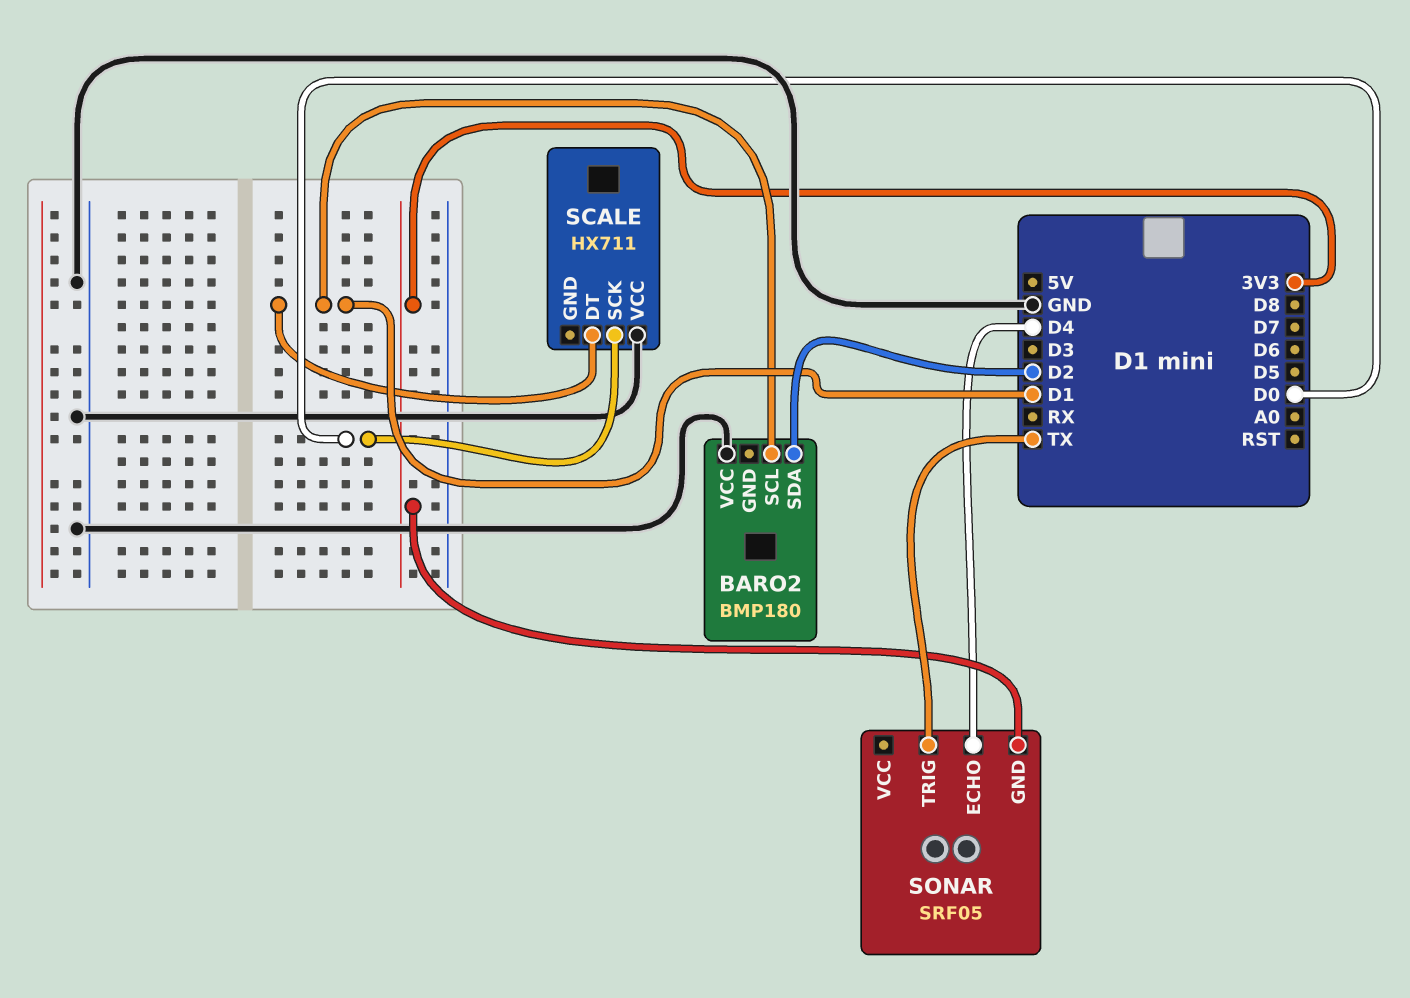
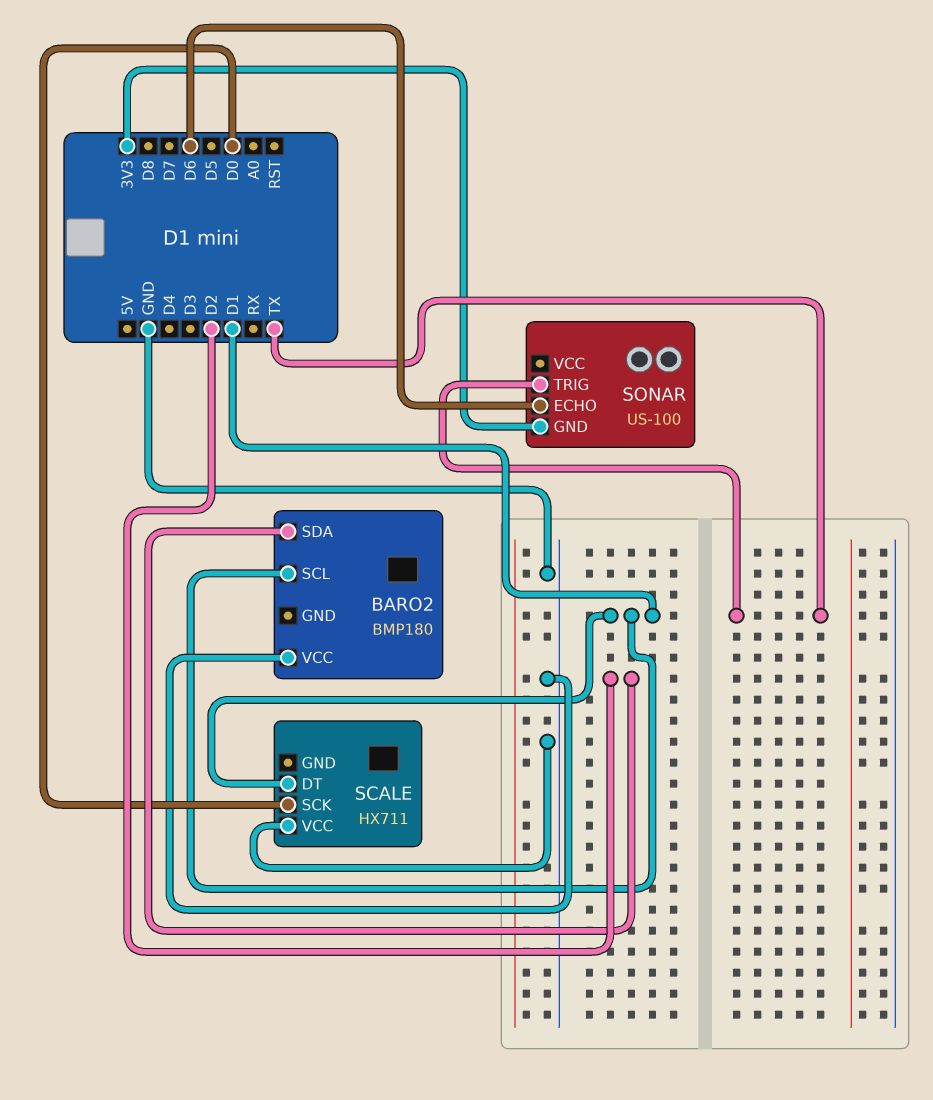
SONAR: SRF05 -> US-100
SONAR pin ECHO: D4 -> D6

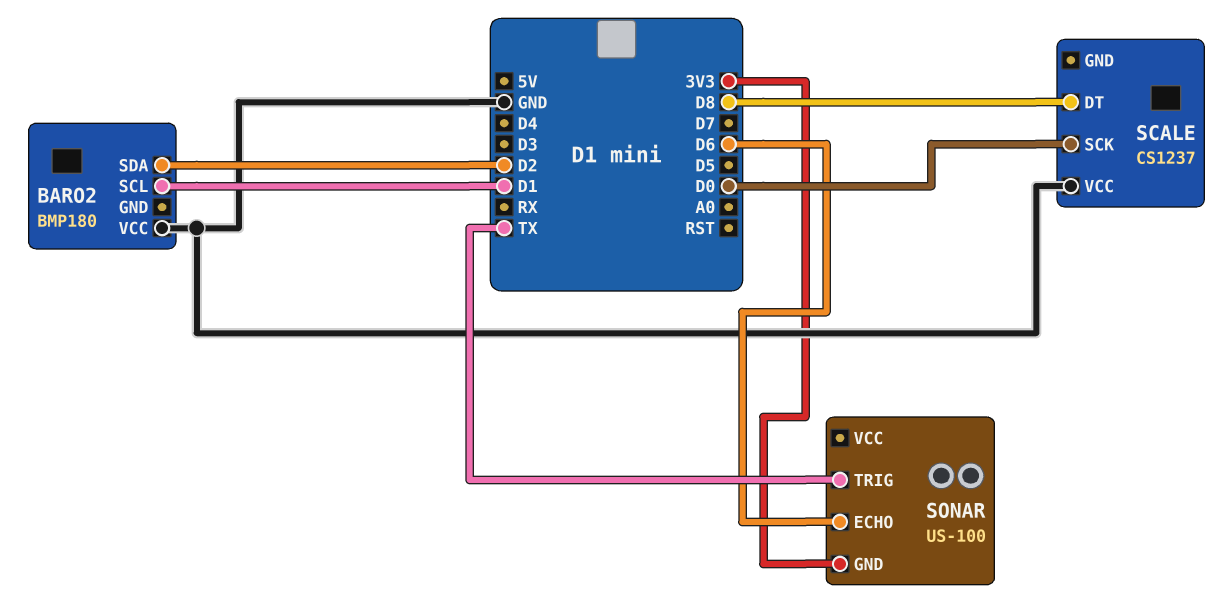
SCALE: HX711 -> CS1237
SCALE pin DT: D1 -> D8

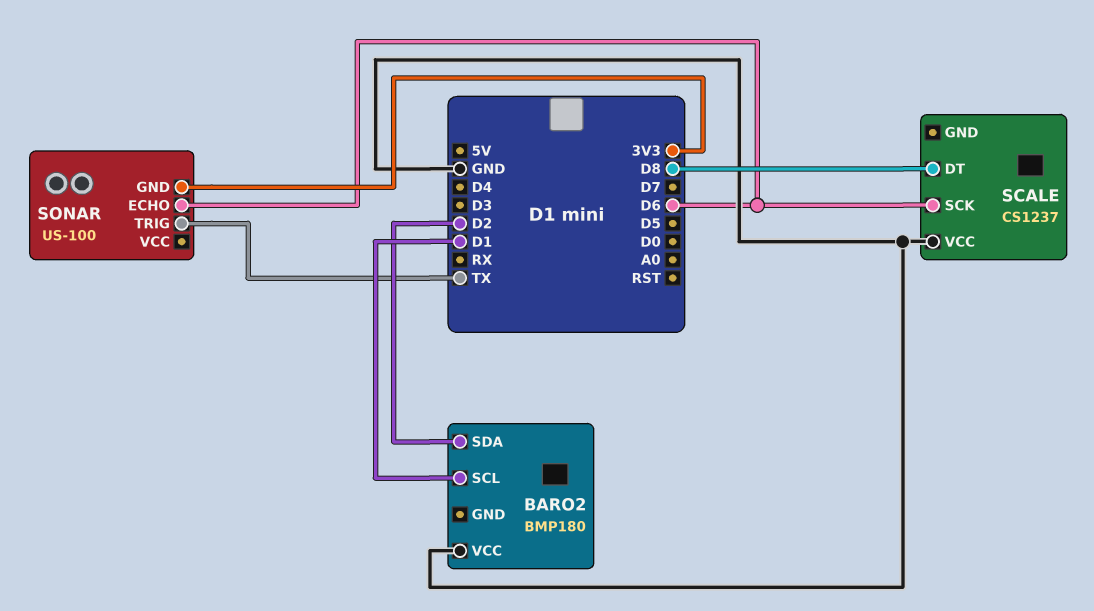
SCALE pin SCK: D0 -> D6

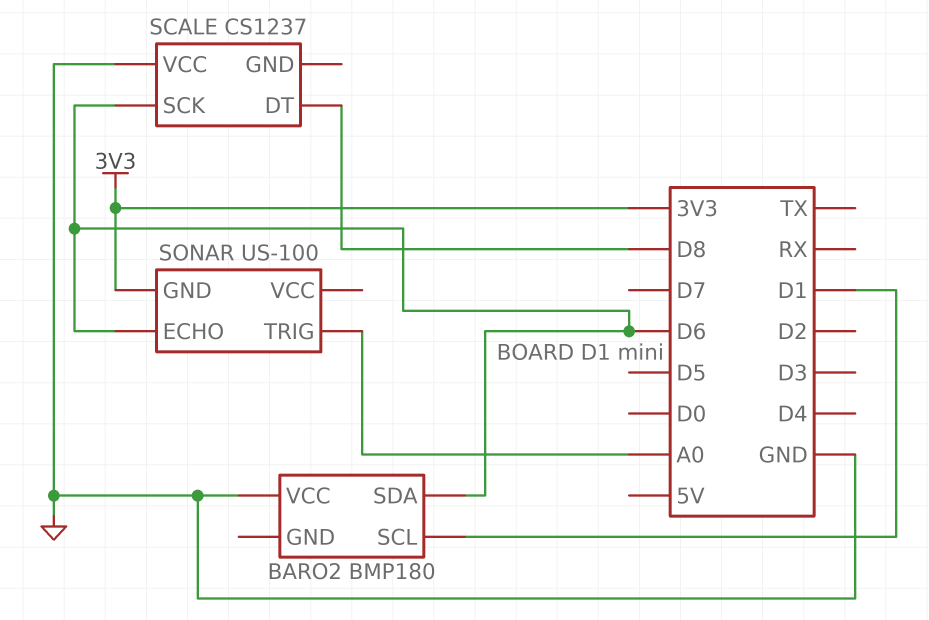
BARO2 pin SDA: D2 -> D6
SONAR pin TRIG: TX -> A0

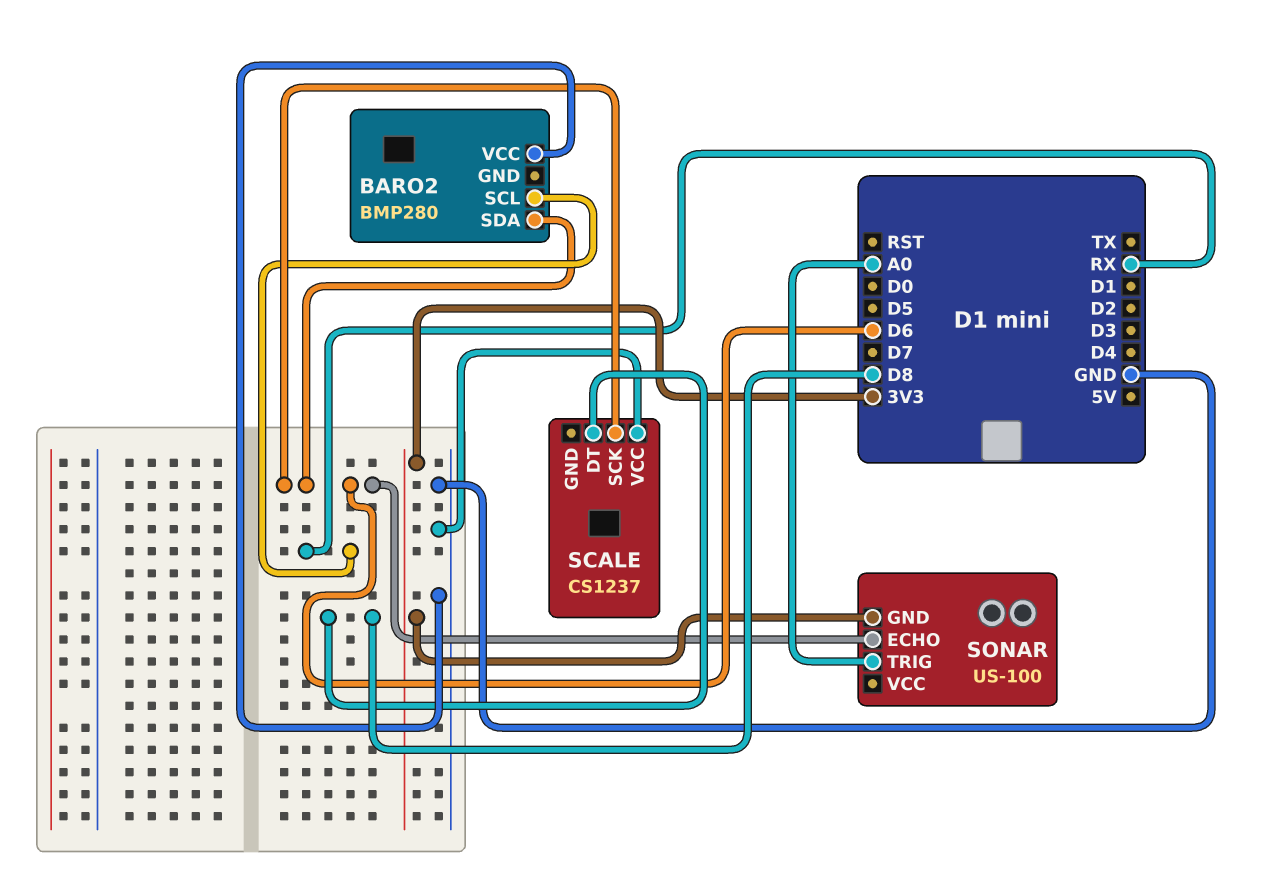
BARO2: BMP180 -> BMP280
BARO2 pin SCL: D1 -> RX

